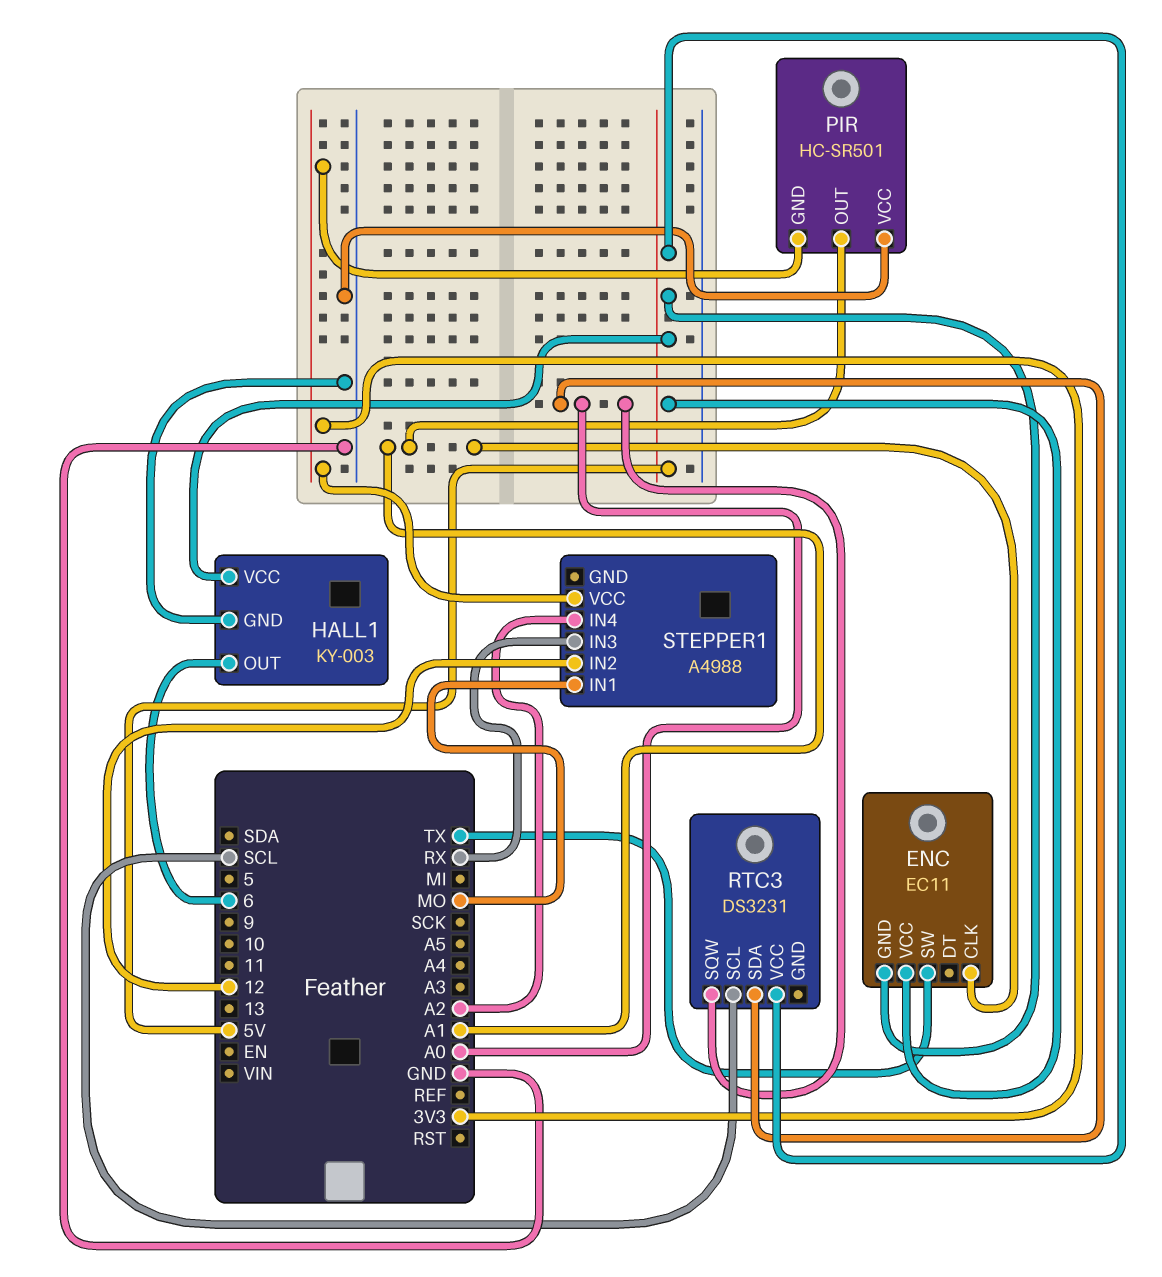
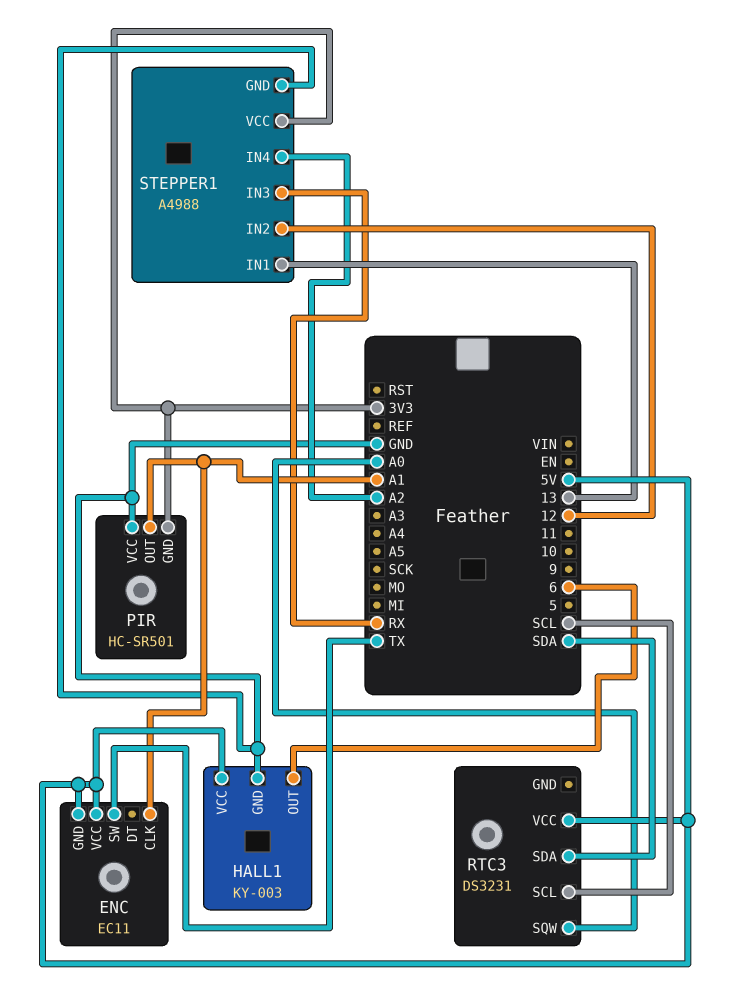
RTC3 pin SDA: A0 -> SDA
STEPPER1 pin GND: none -> GND
STEPPER1 pin IN1: MO -> 13

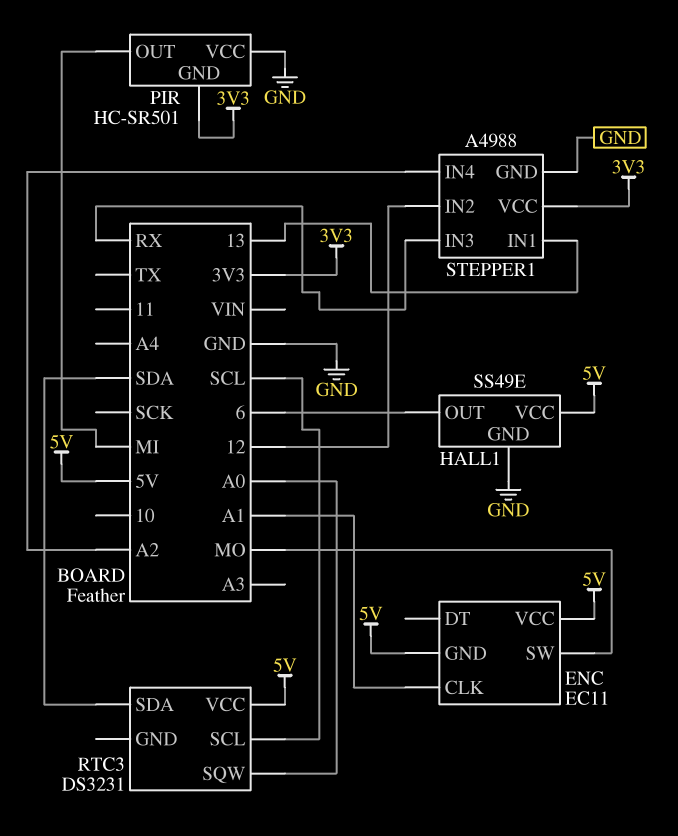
ENC pin SW: TX -> MO
HALL1: KY-003 -> SS49E
PIR pin OUT: A1 -> MI

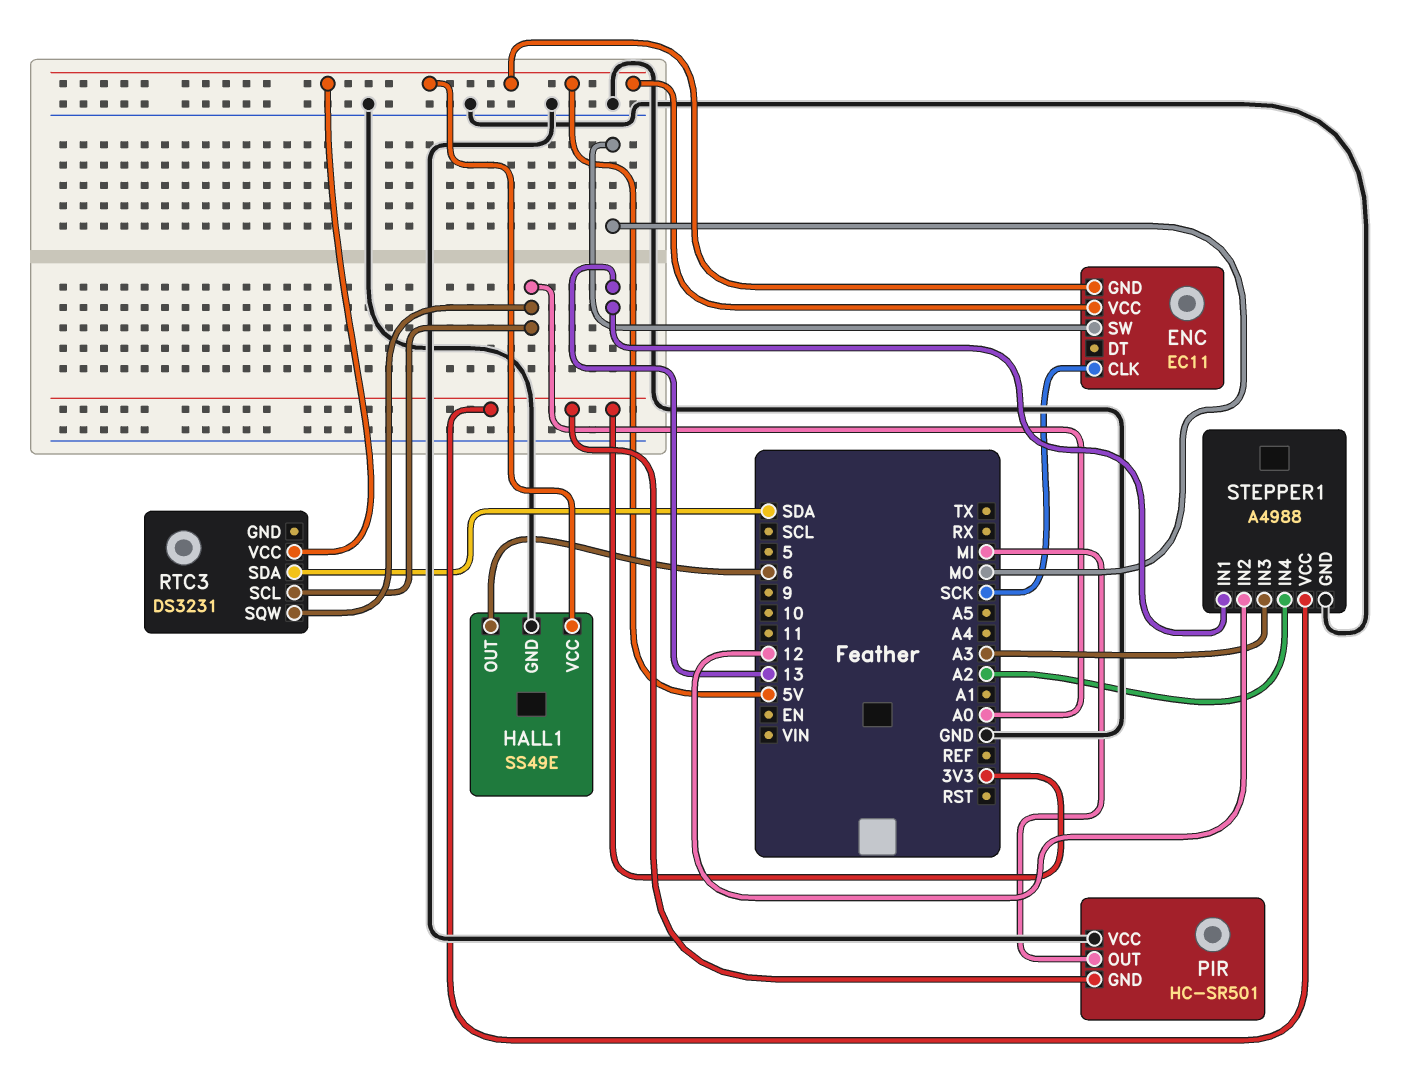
ENC pin CLK: A1 -> SCK
RTC3 pin SCL: SCL -> A0
STEPPER1 pin IN3: RX -> A3

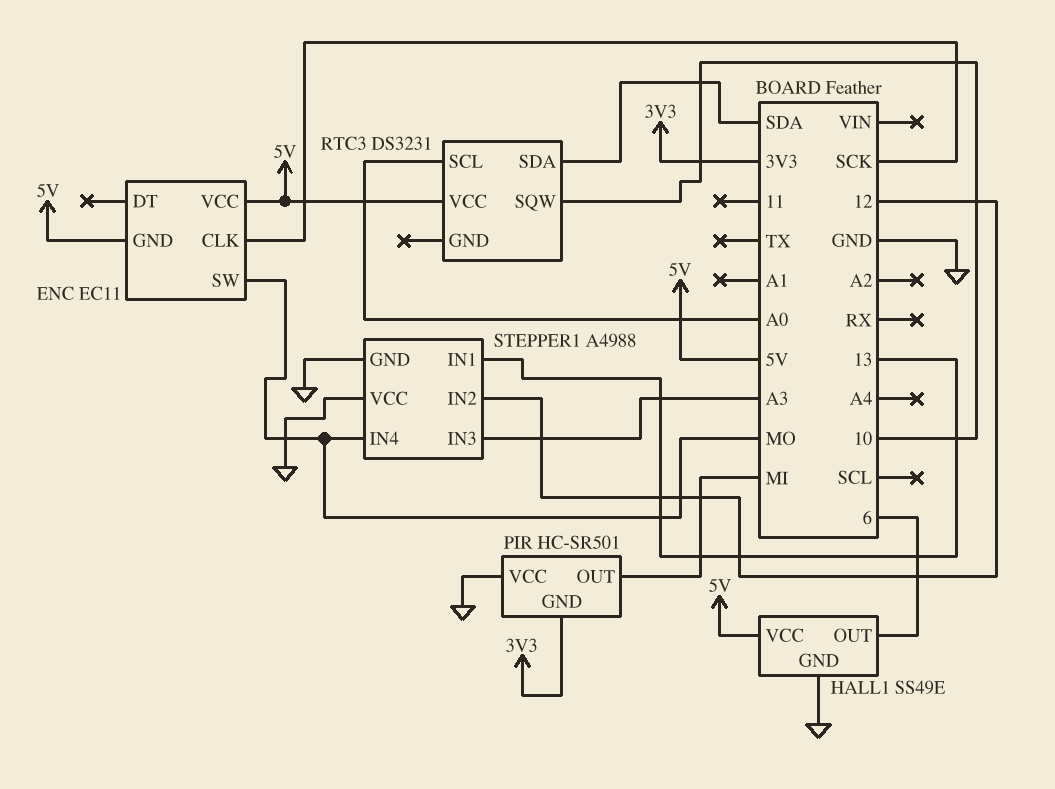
RTC3 pin SQW: A0 -> 10
STEPPER1 pin IN4: A2 -> MO
STEPPER1 pin VCC: 3V3 -> GND

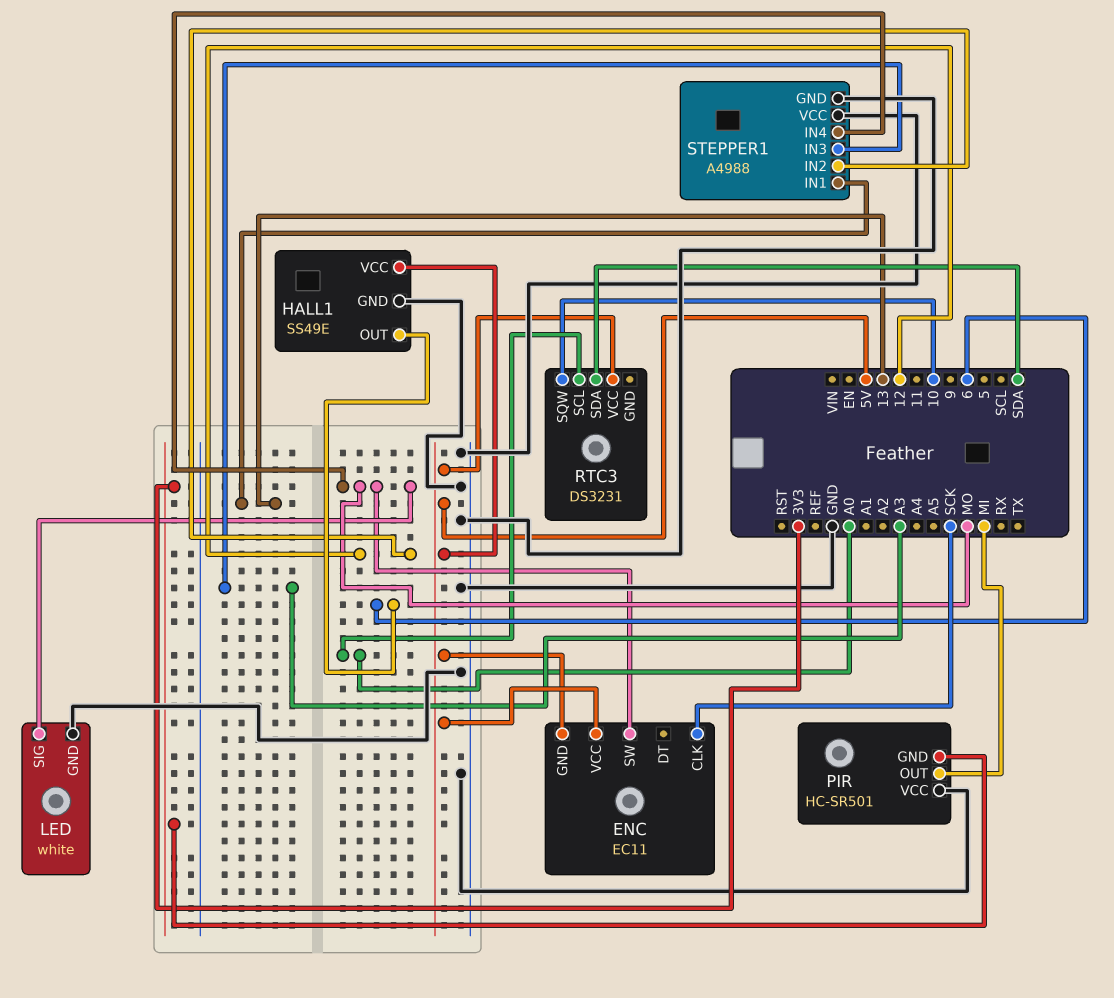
LED: none -> white
LED pin GND: none -> GND
LED pin SIG: none -> MO

